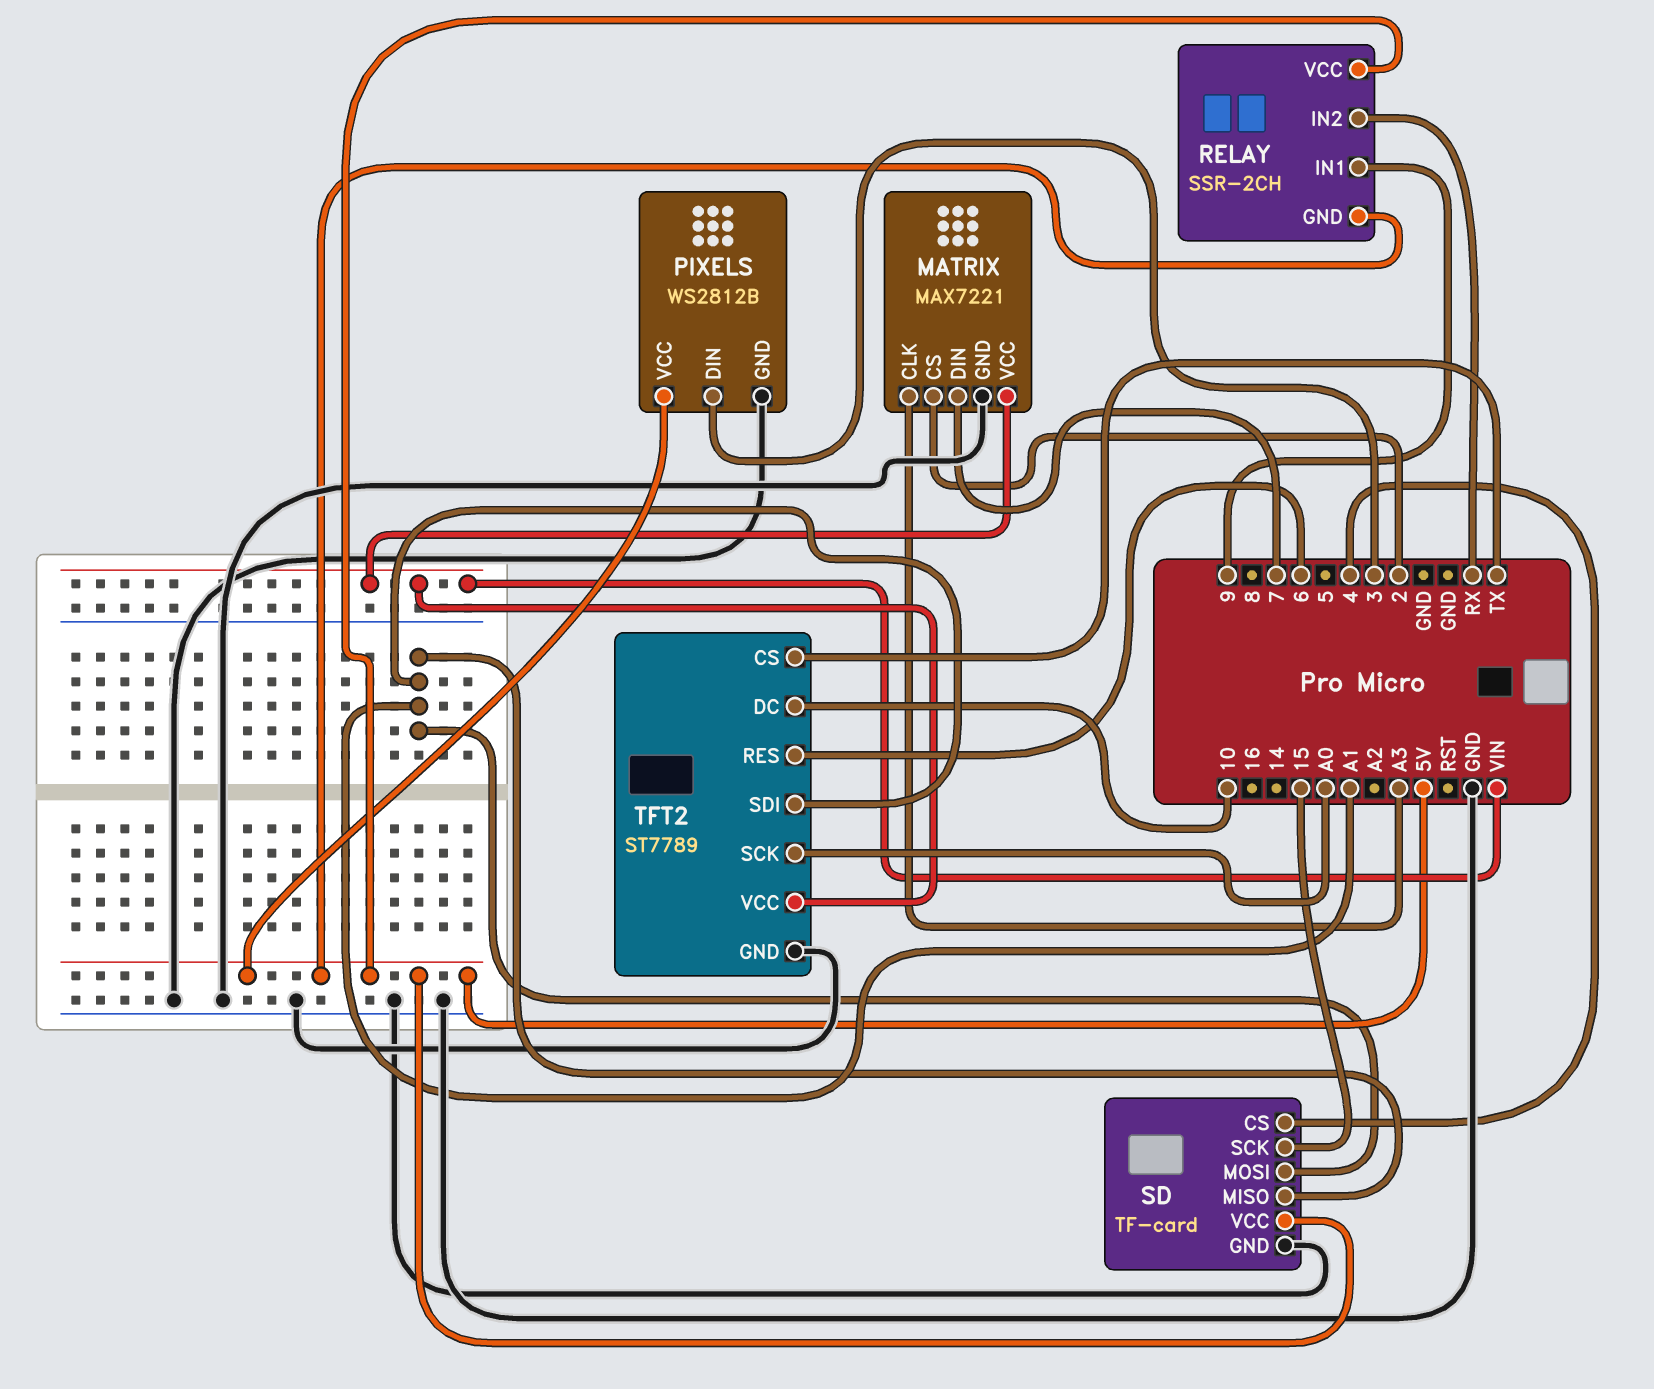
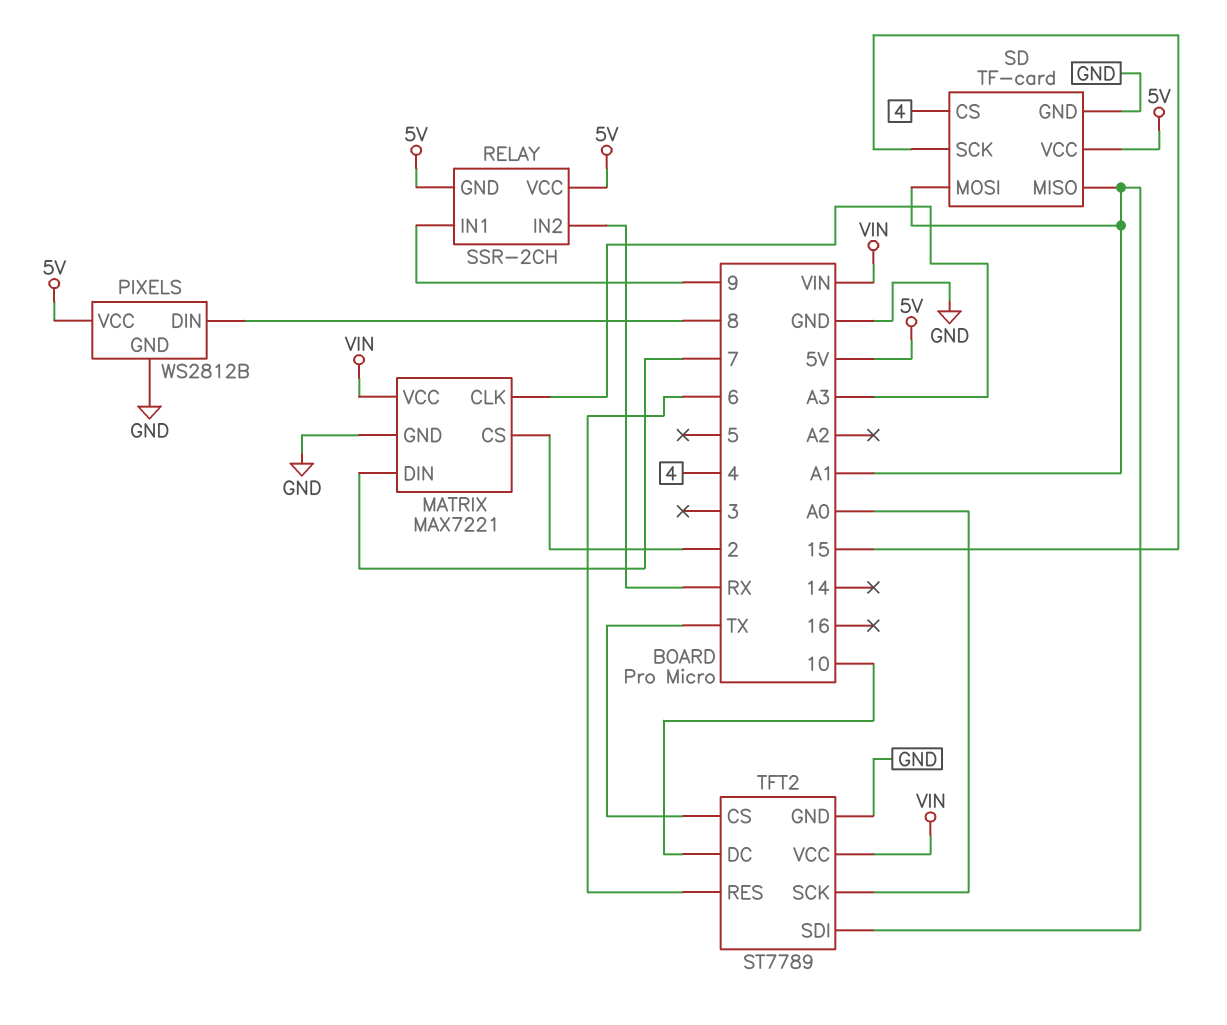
PIXELS pin DIN: 3 -> 8

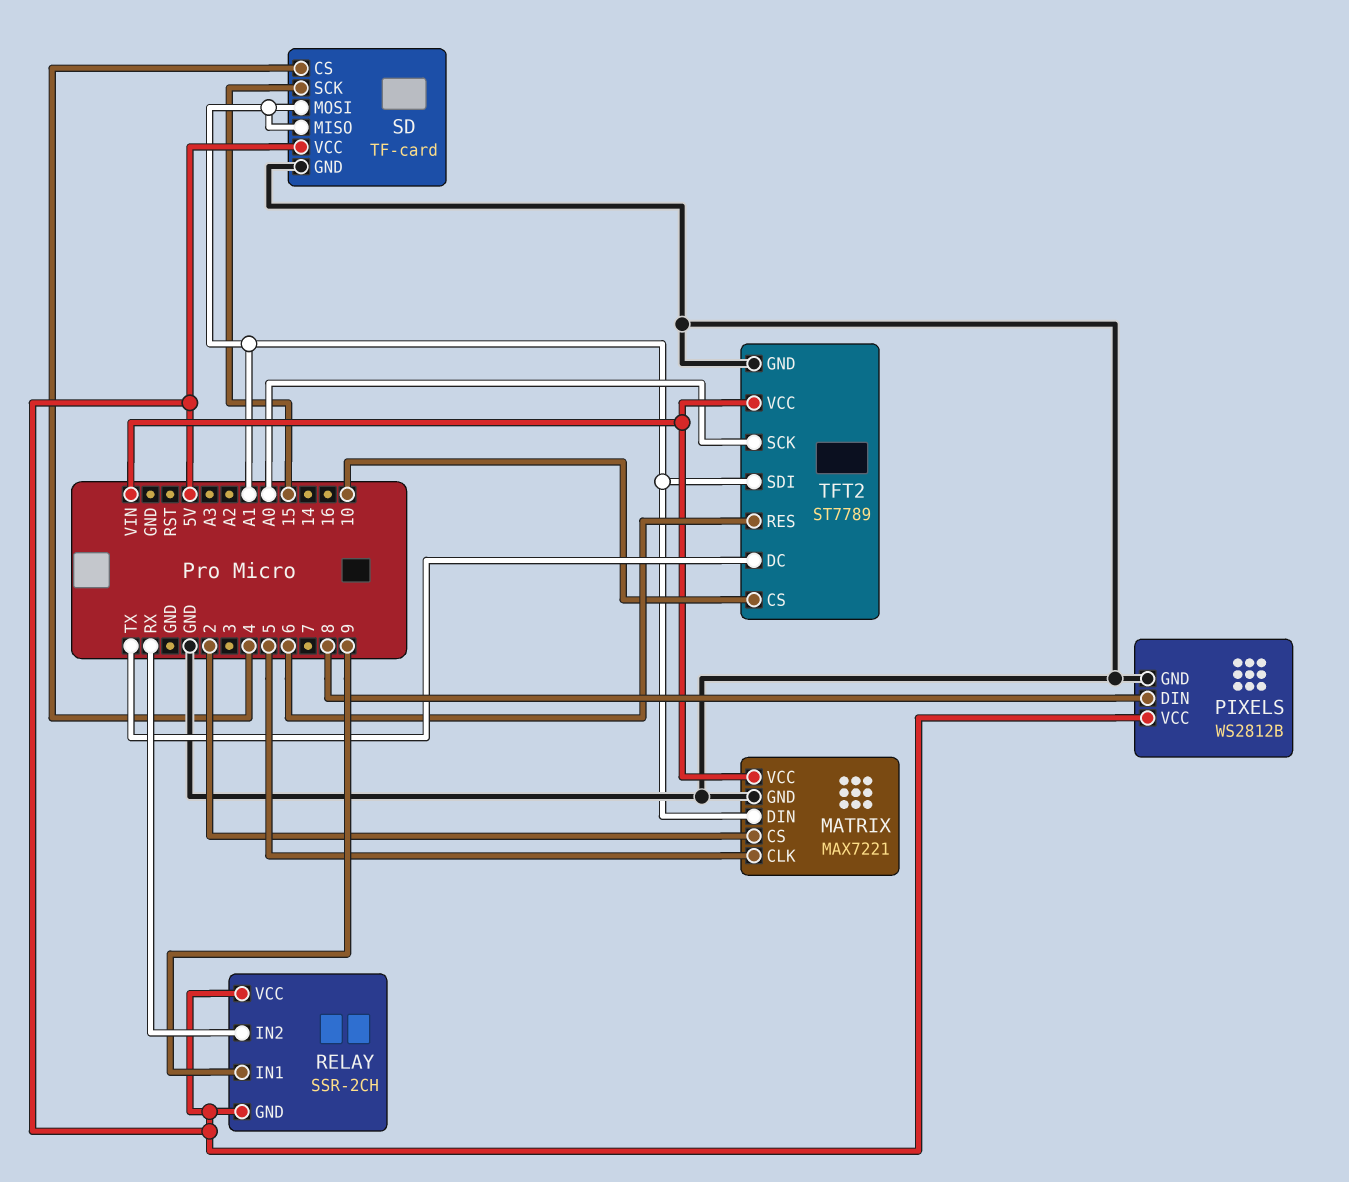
MATRIX pin CLK: A3 -> 5
MATRIX pin DIN: 7 -> A1
TFT2 pin CS: TX -> 10
TFT2 pin DC: 10 -> TX

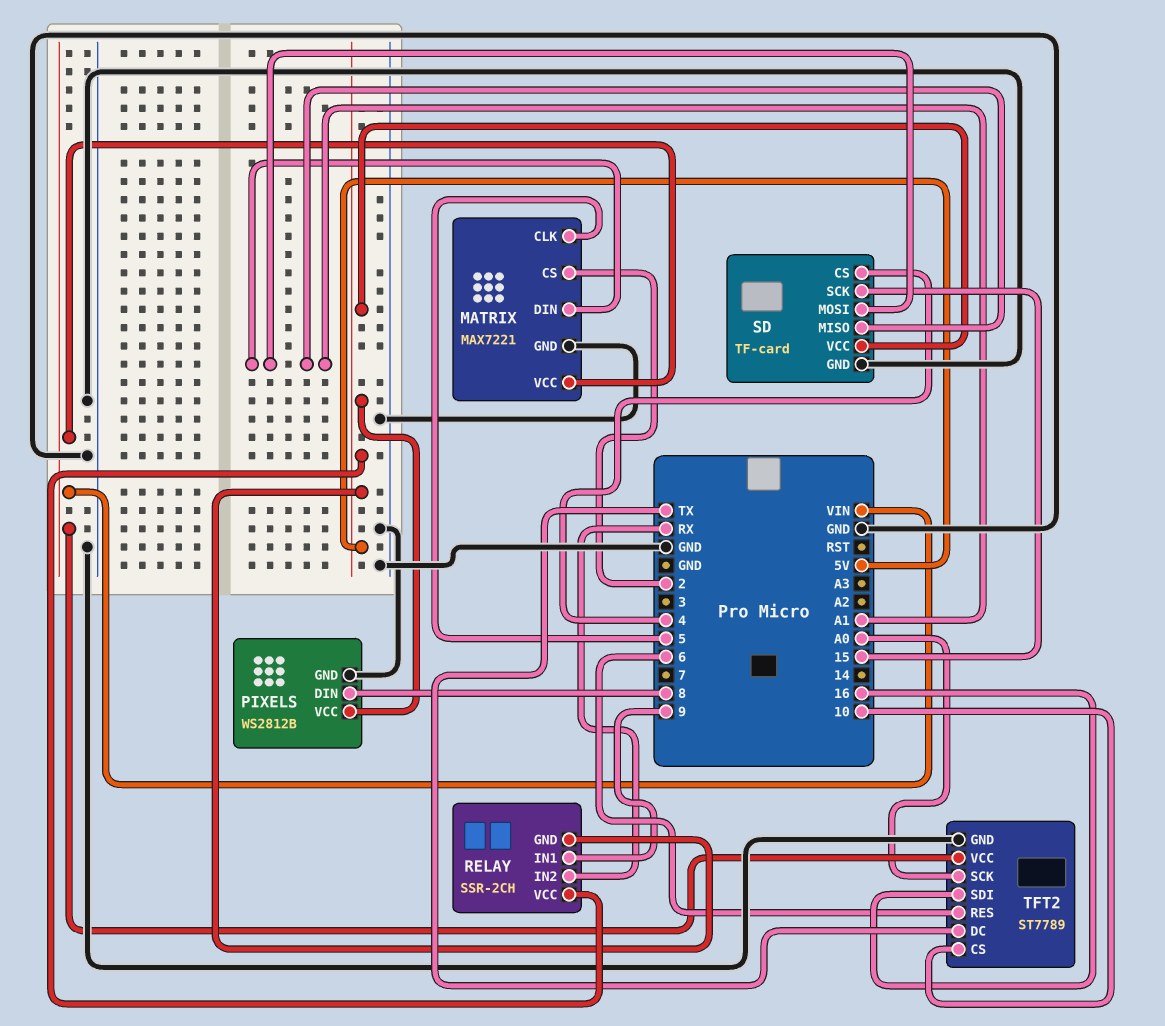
TFT2 pin SDI: A1 -> 16

